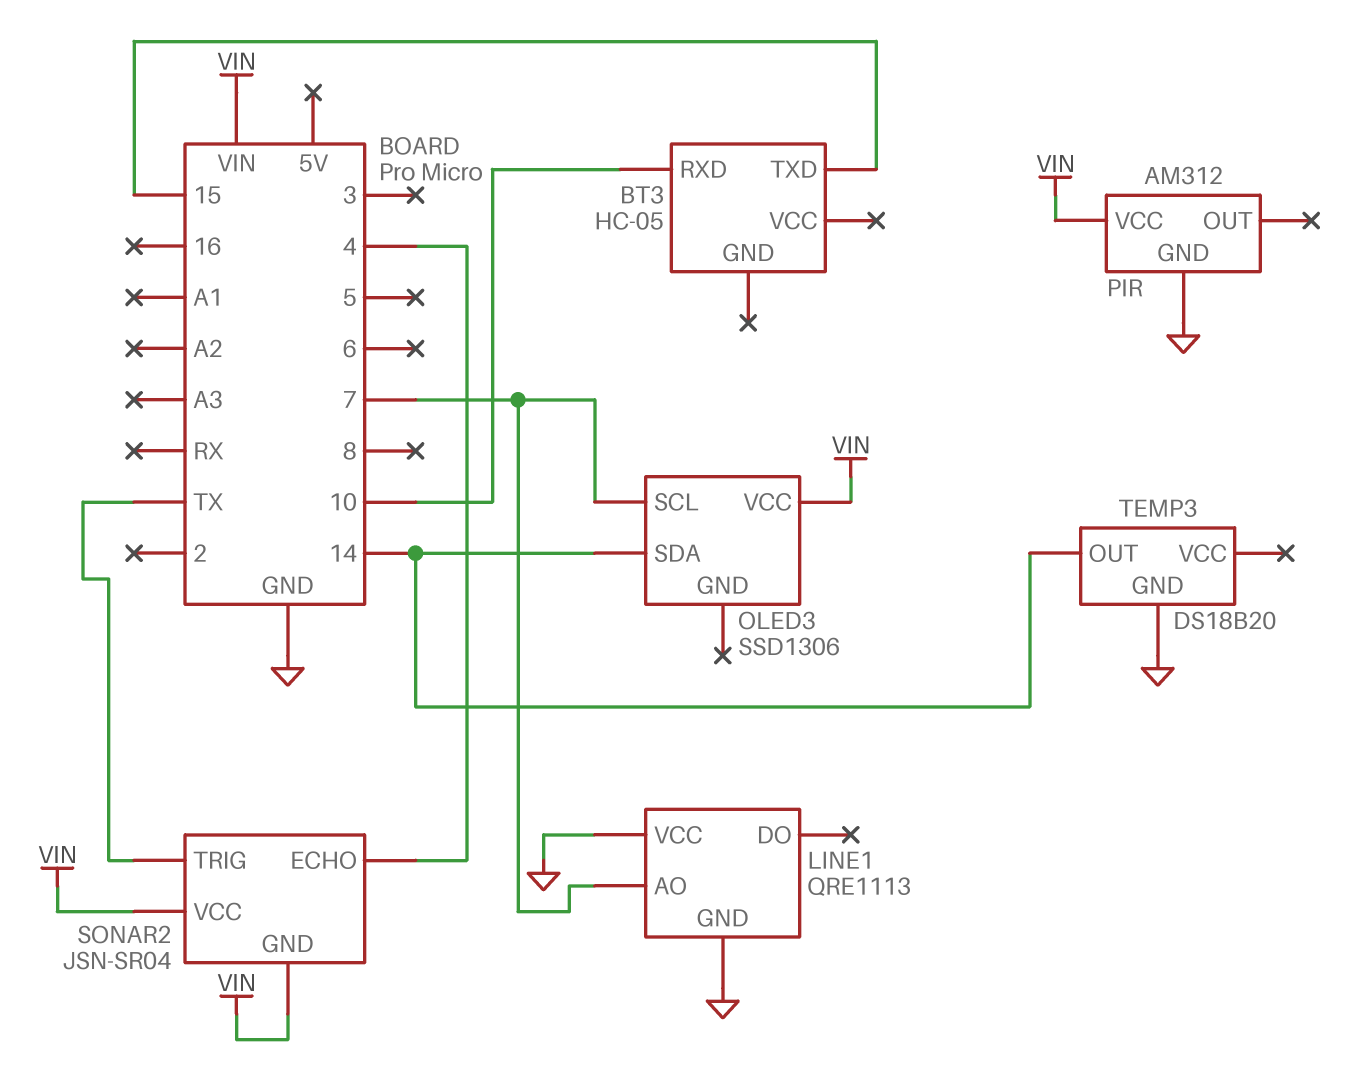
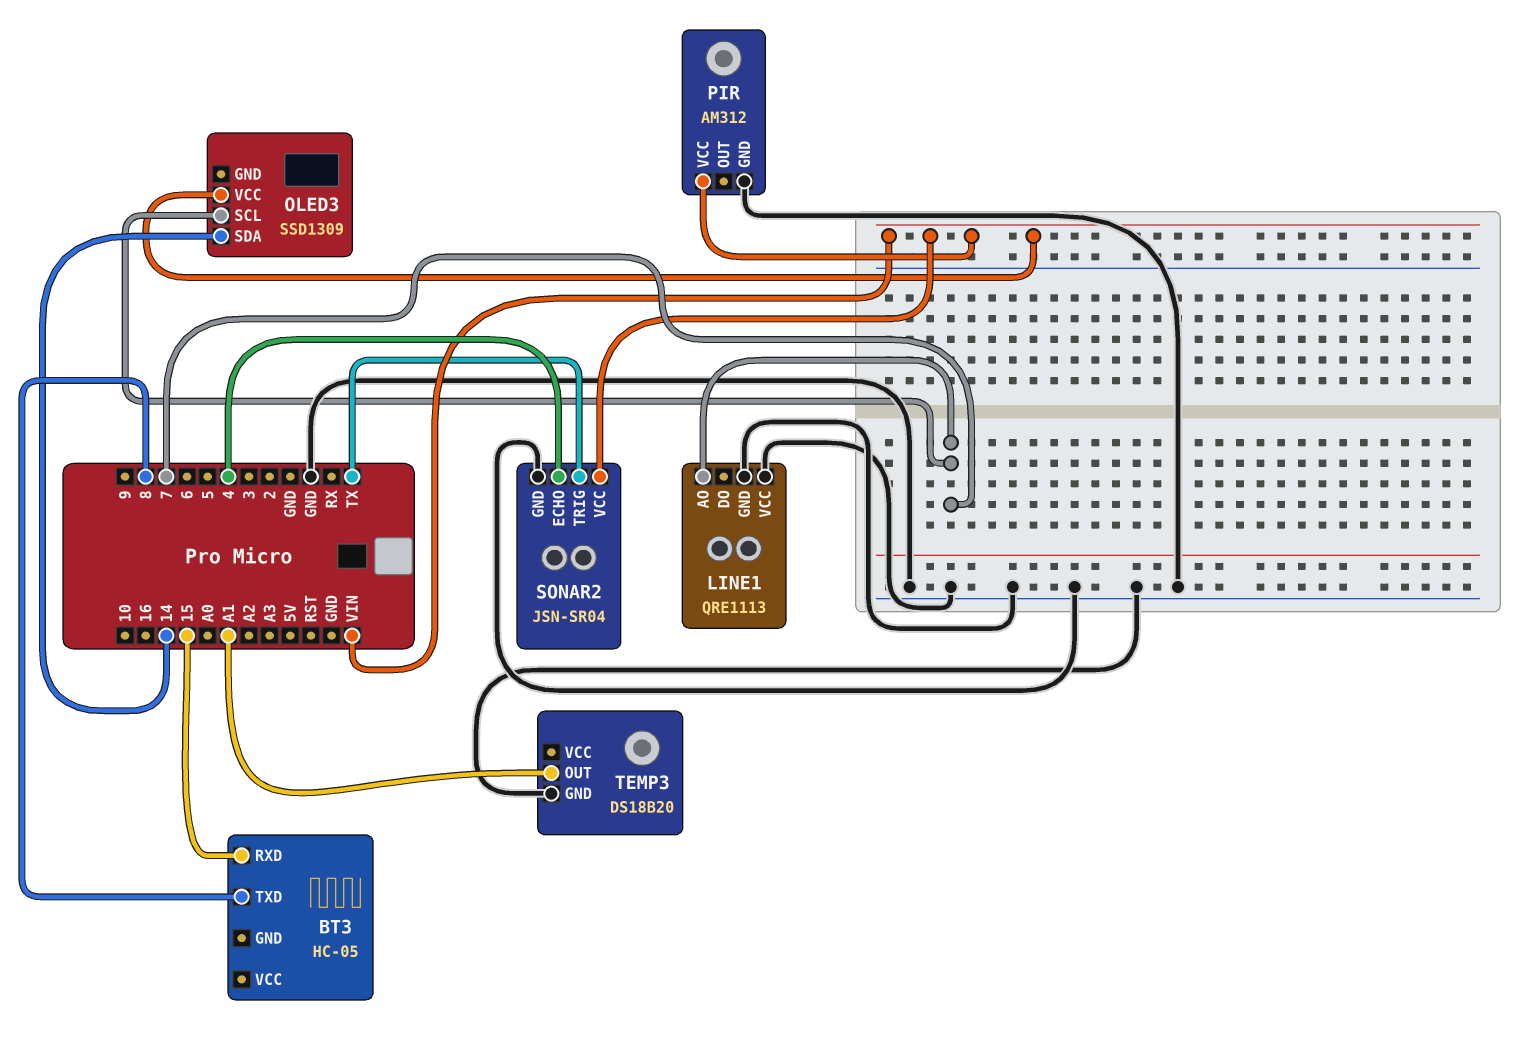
BT3 pin RXD: 10 -> 15
BT3 pin TXD: 15 -> 8
OLED3: SSD1306 -> SSD1309
SONAR2 pin GND: VIN -> GND
TEMP3 pin OUT: 14 -> A1

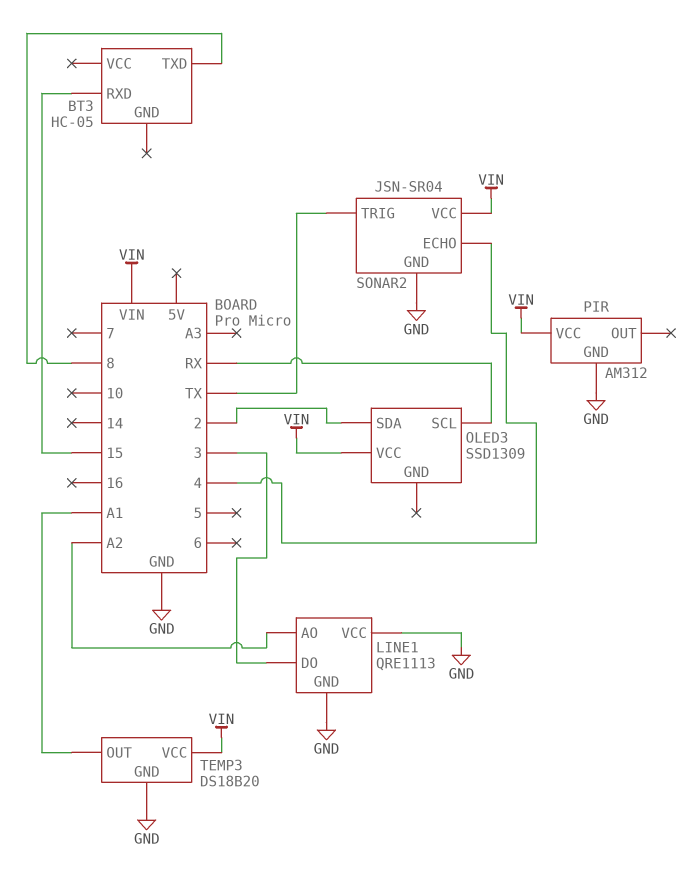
LINE1 pin AO: 7 -> A2
LINE1 pin DO: none -> 3
OLED3 pin SCL: 7 -> RX
OLED3 pin SDA: 14 -> 2
TEMP3 pin VCC: none -> VIN

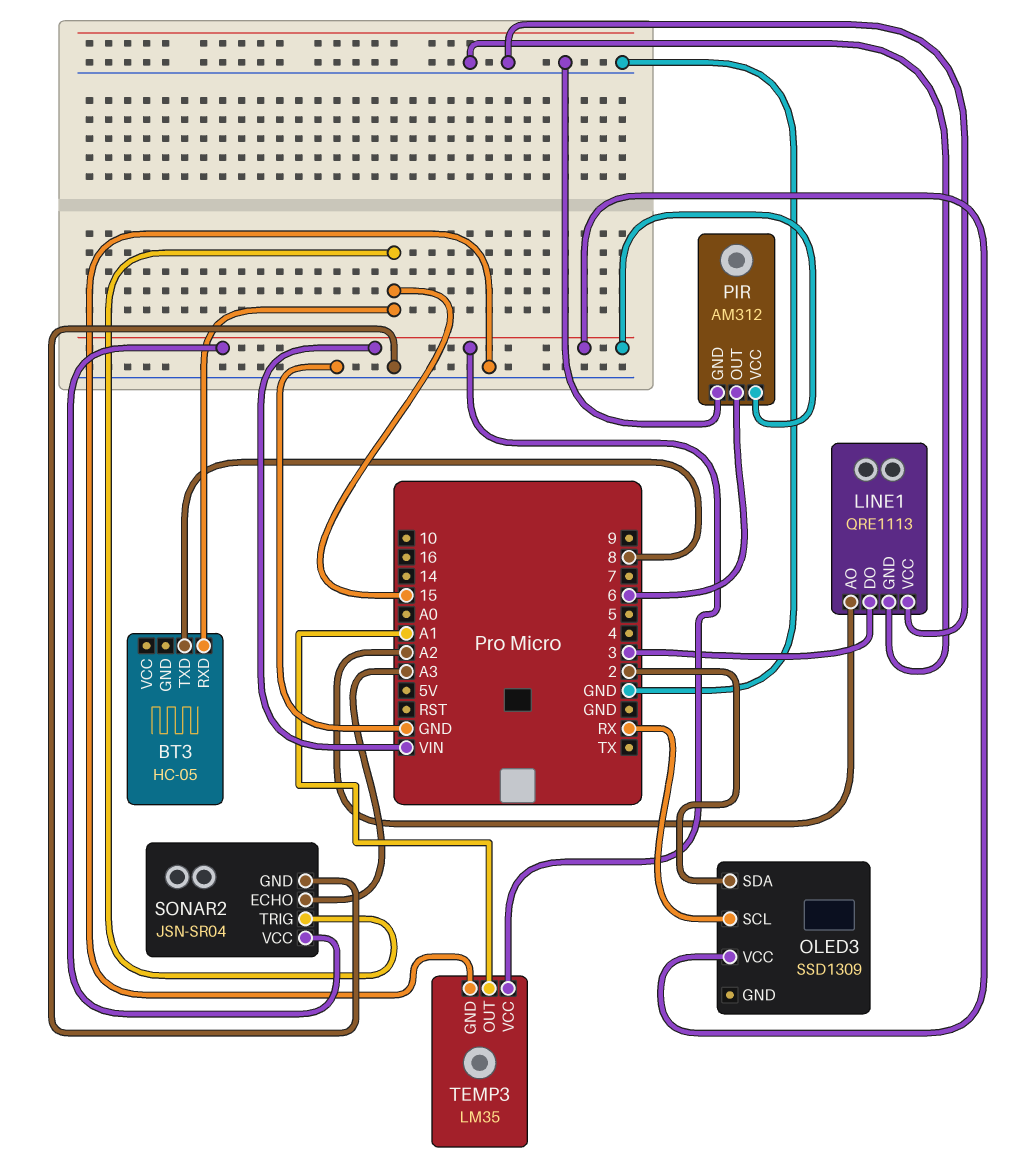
PIR pin OUT: none -> 6
SONAR2 pin ECHO: 4 -> A3
SONAR2 pin TRIG: TX -> 15
TEMP3: DS18B20 -> LM35

